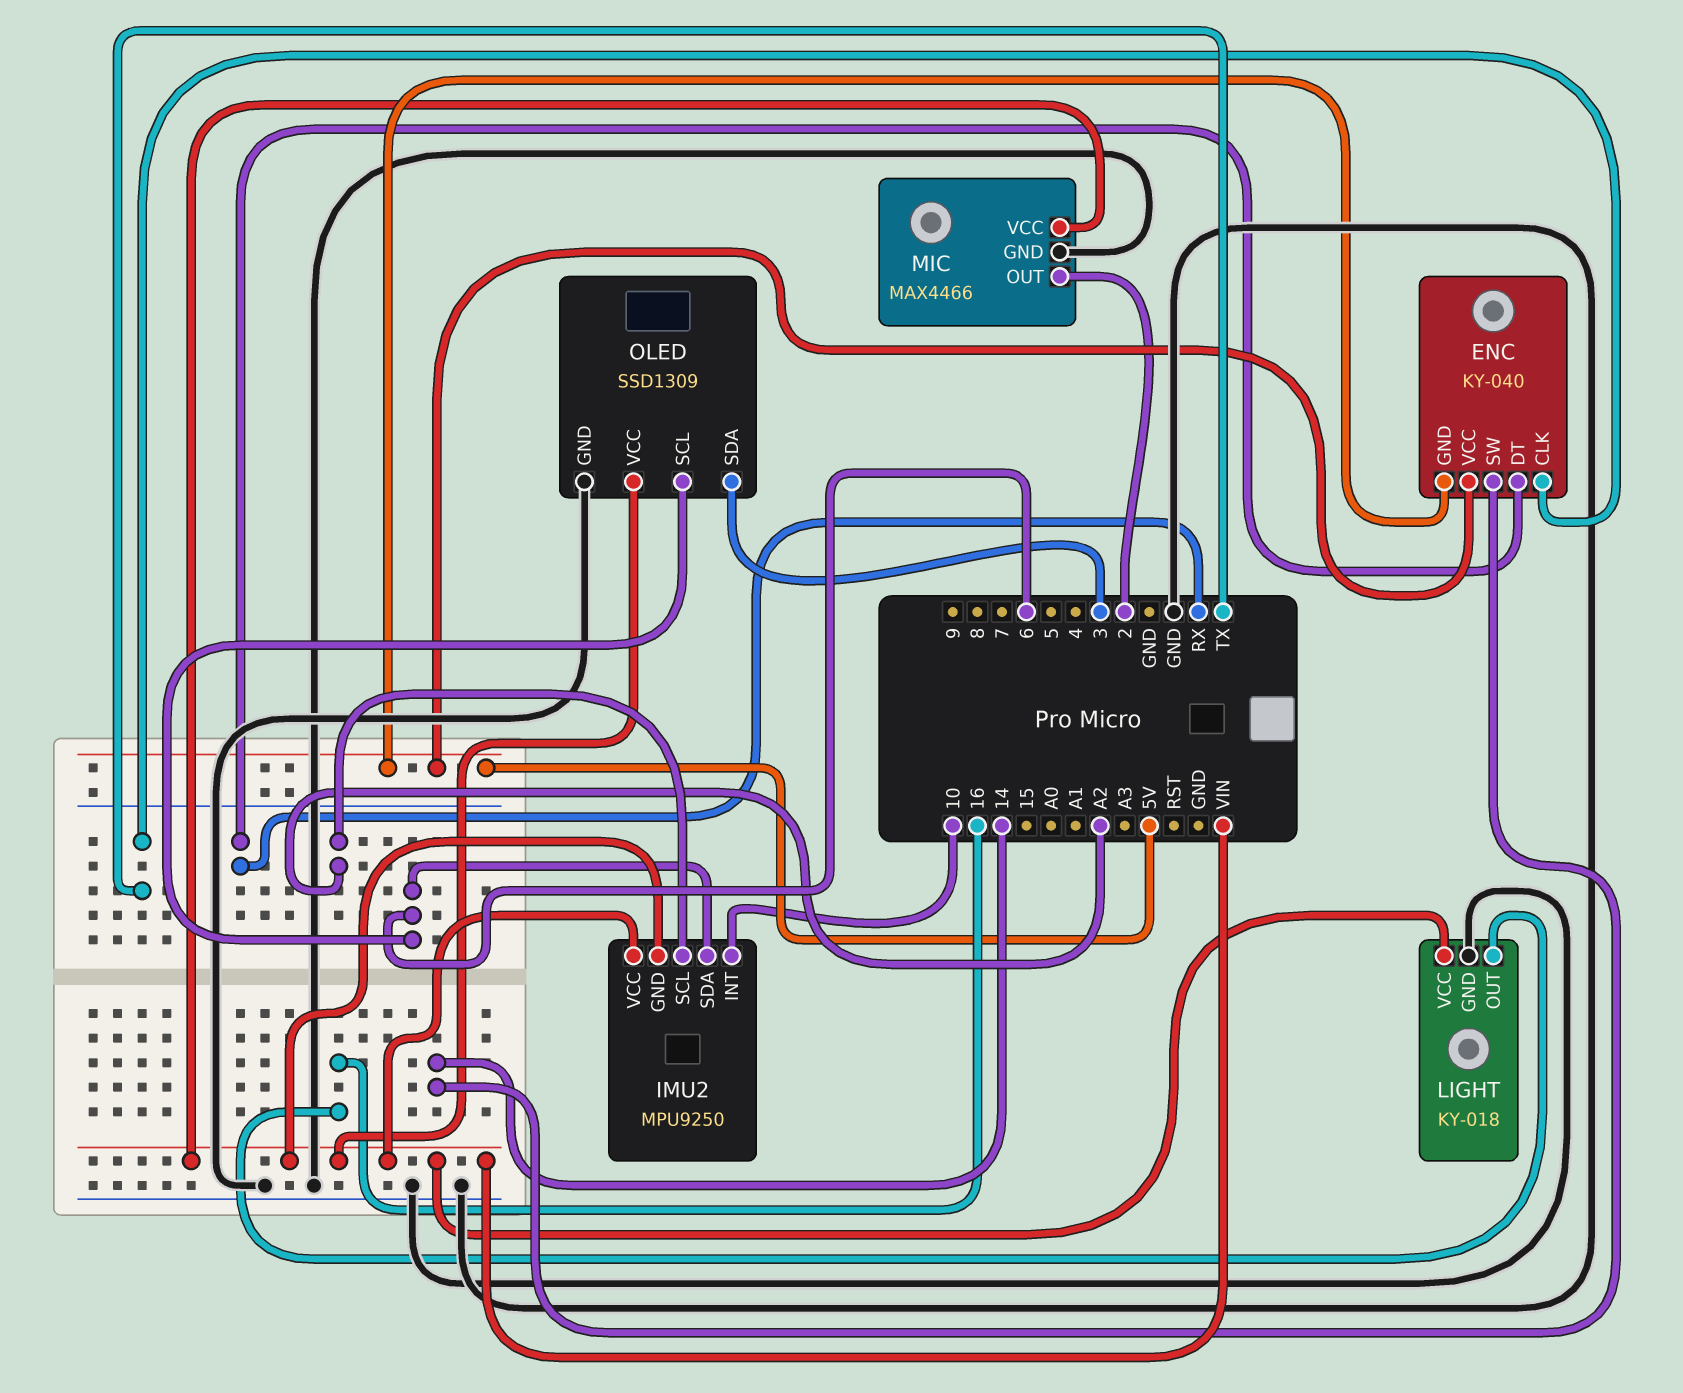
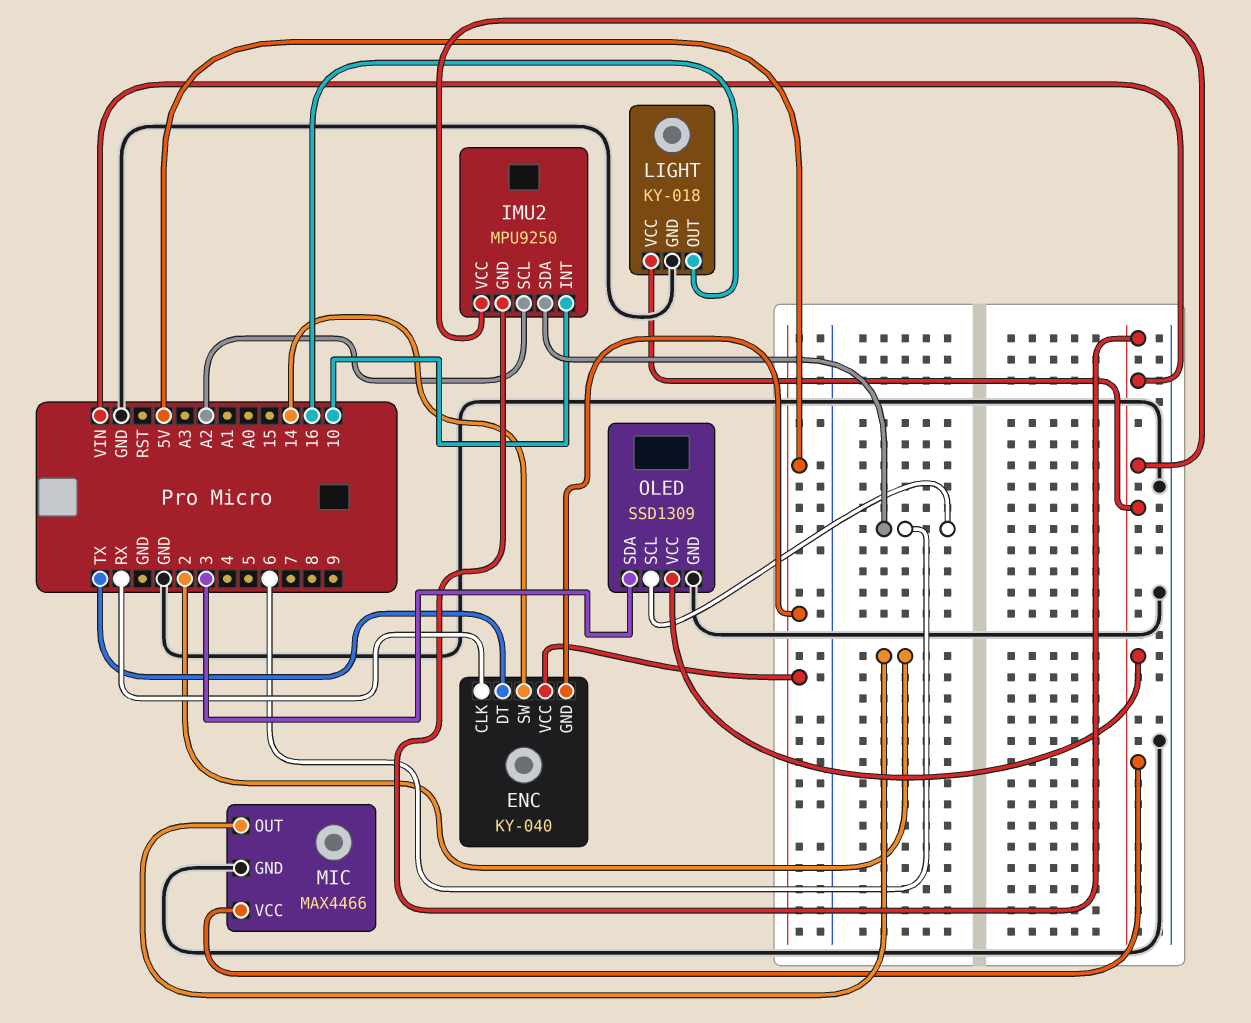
ENC pin CLK: TX -> RX
ENC pin DT: RX -> TX

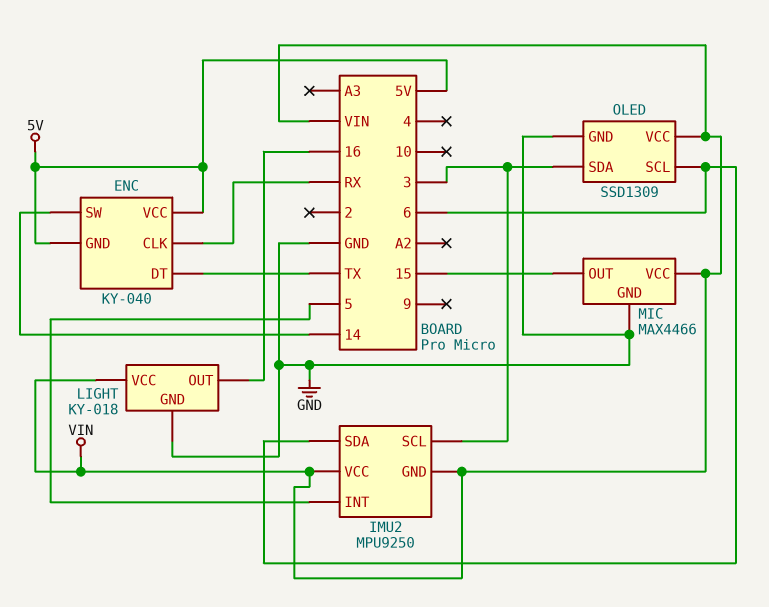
IMU2 pin INT: 10 -> 5
IMU2 pin SCL: A2 -> 3
MIC pin OUT: 2 -> 15

